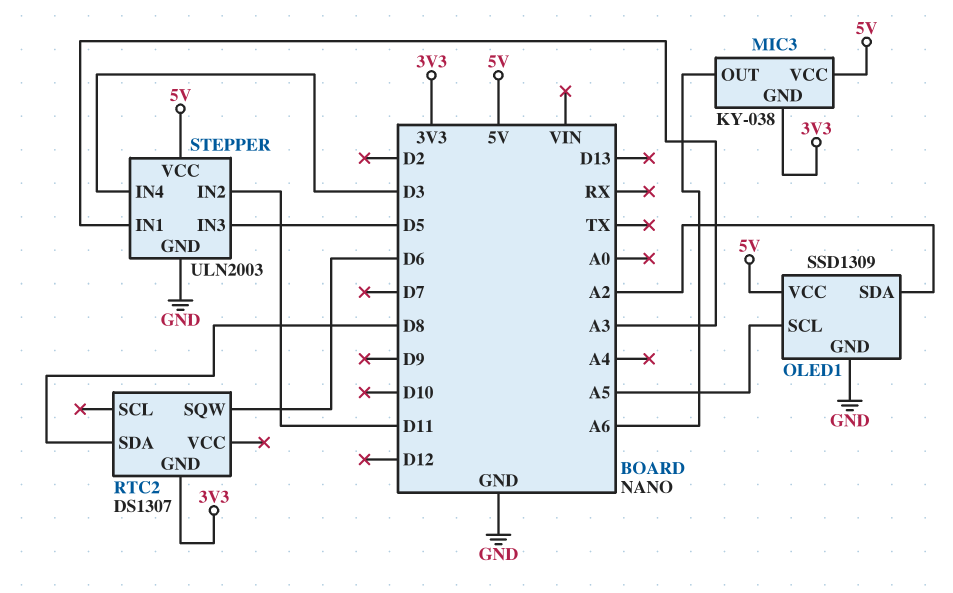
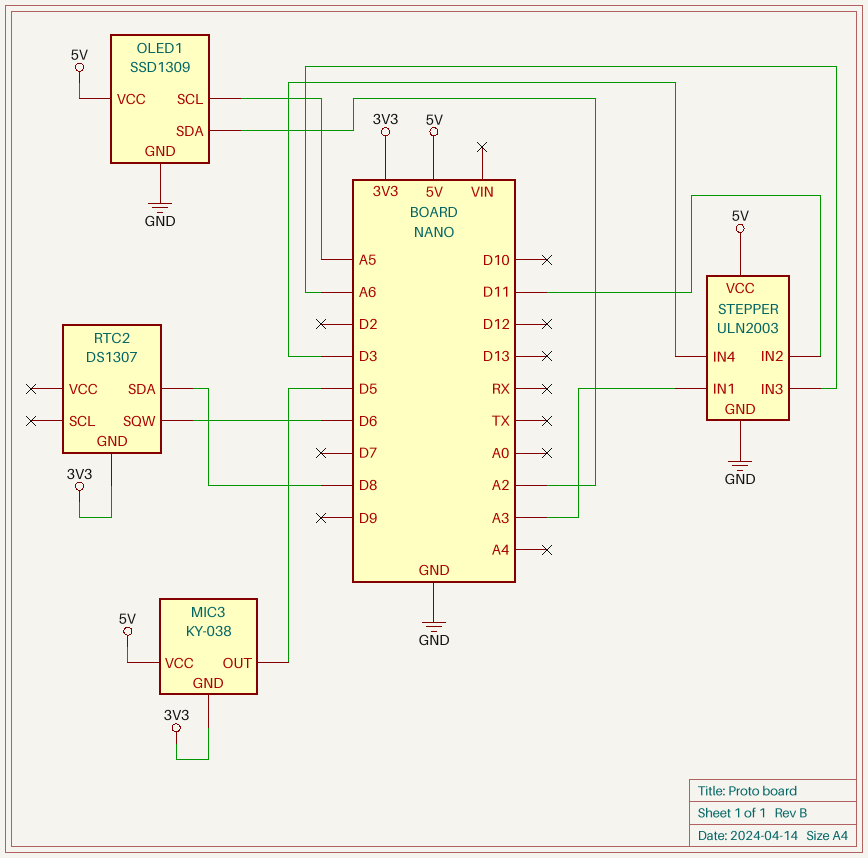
MIC3 pin OUT: A6 -> D5
STEPPER pin IN3: D5 -> A6

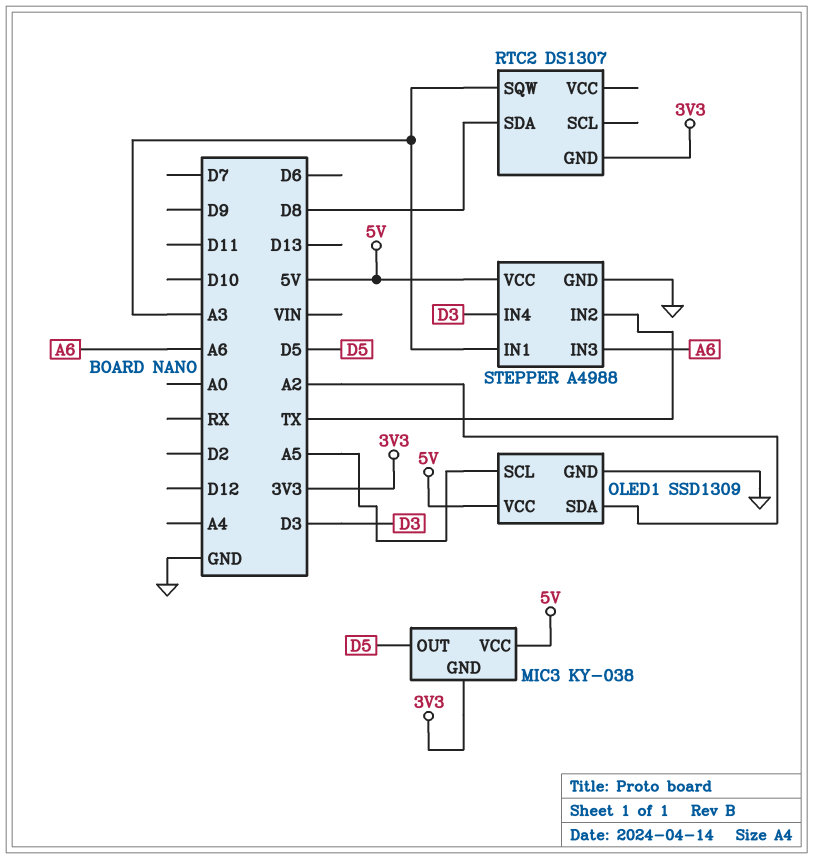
RTC2 pin SQW: D6 -> A3
STEPPER: ULN2003 -> A4988
STEPPER pin IN2: D11 -> TX

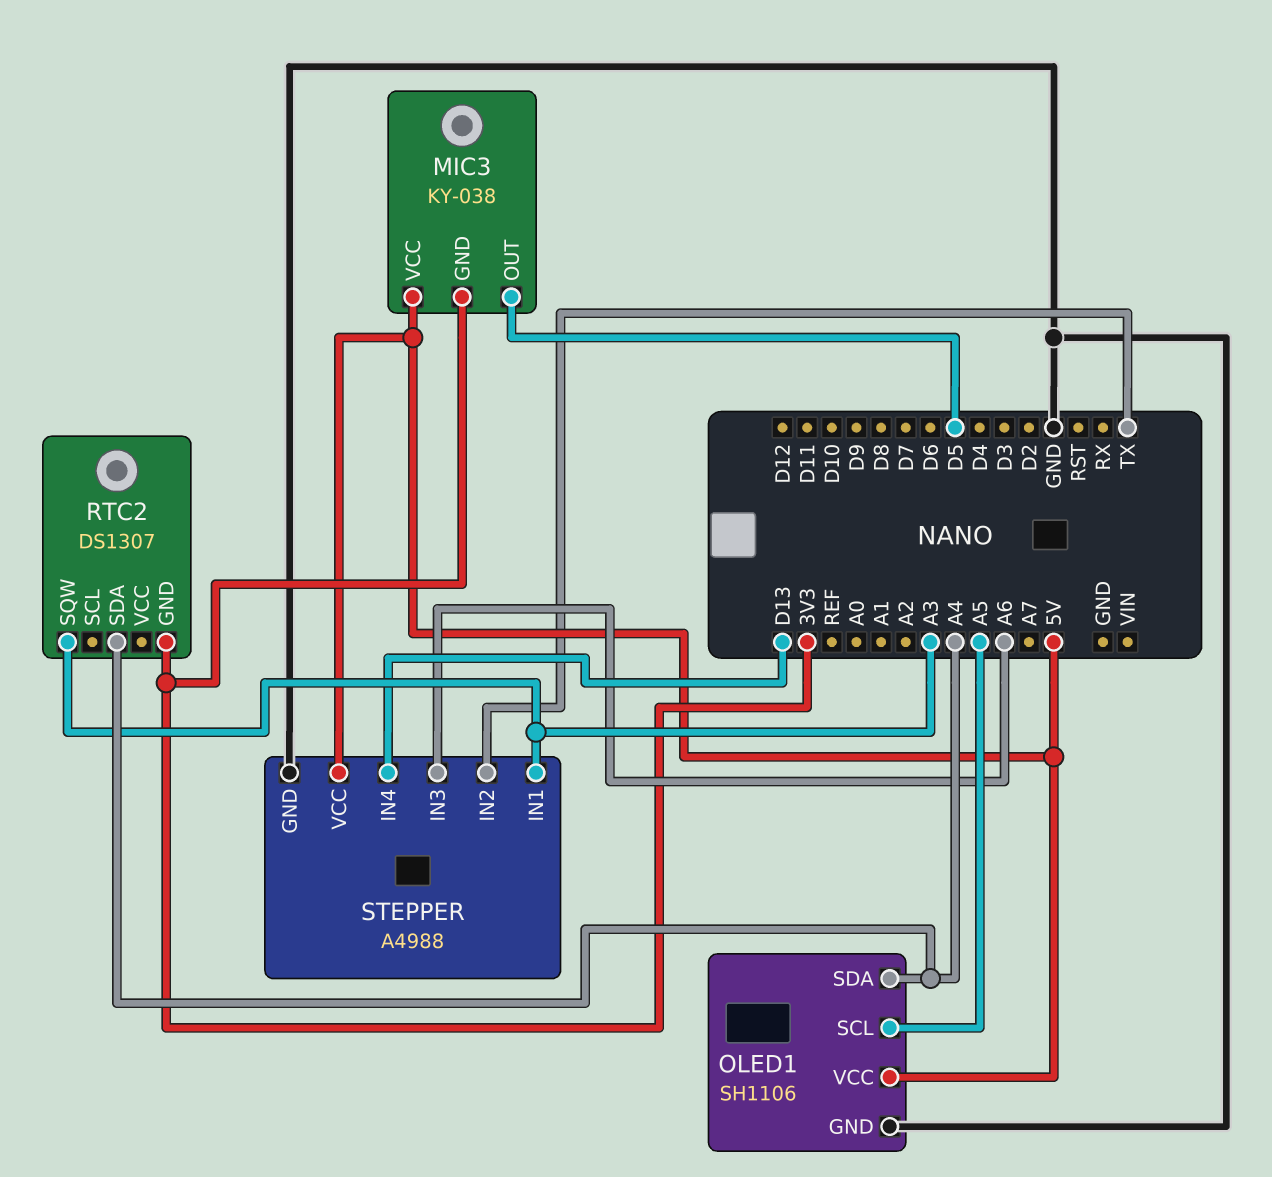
OLED1: SSD1309 -> SH1106
OLED1 pin SDA: A2 -> A4
RTC2 pin SDA: D8 -> A4
STEPPER pin IN4: D3 -> D13

